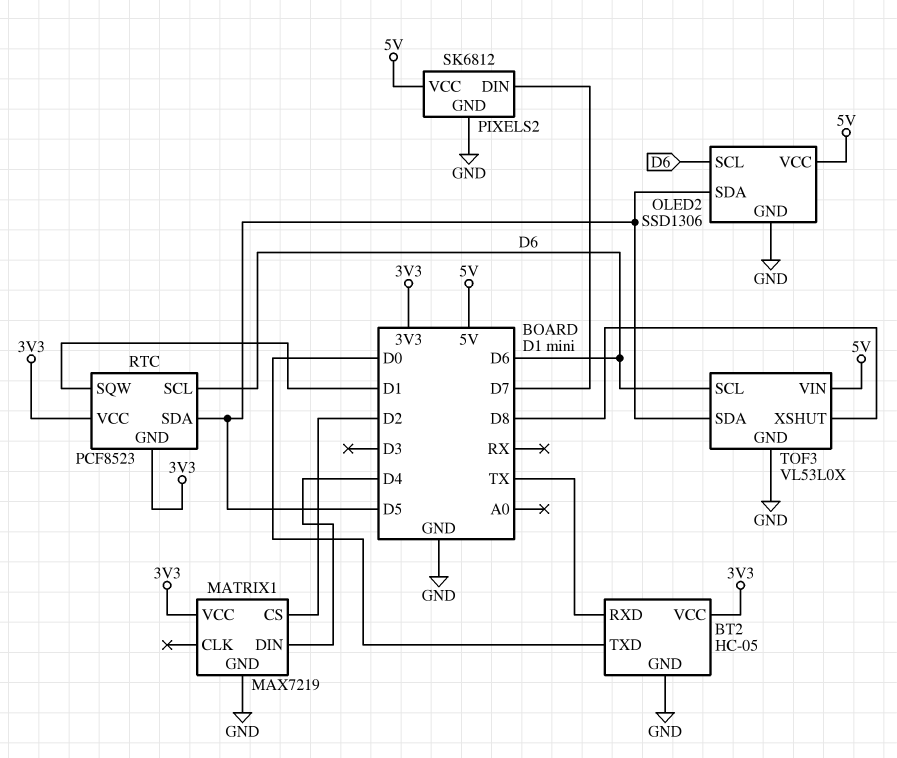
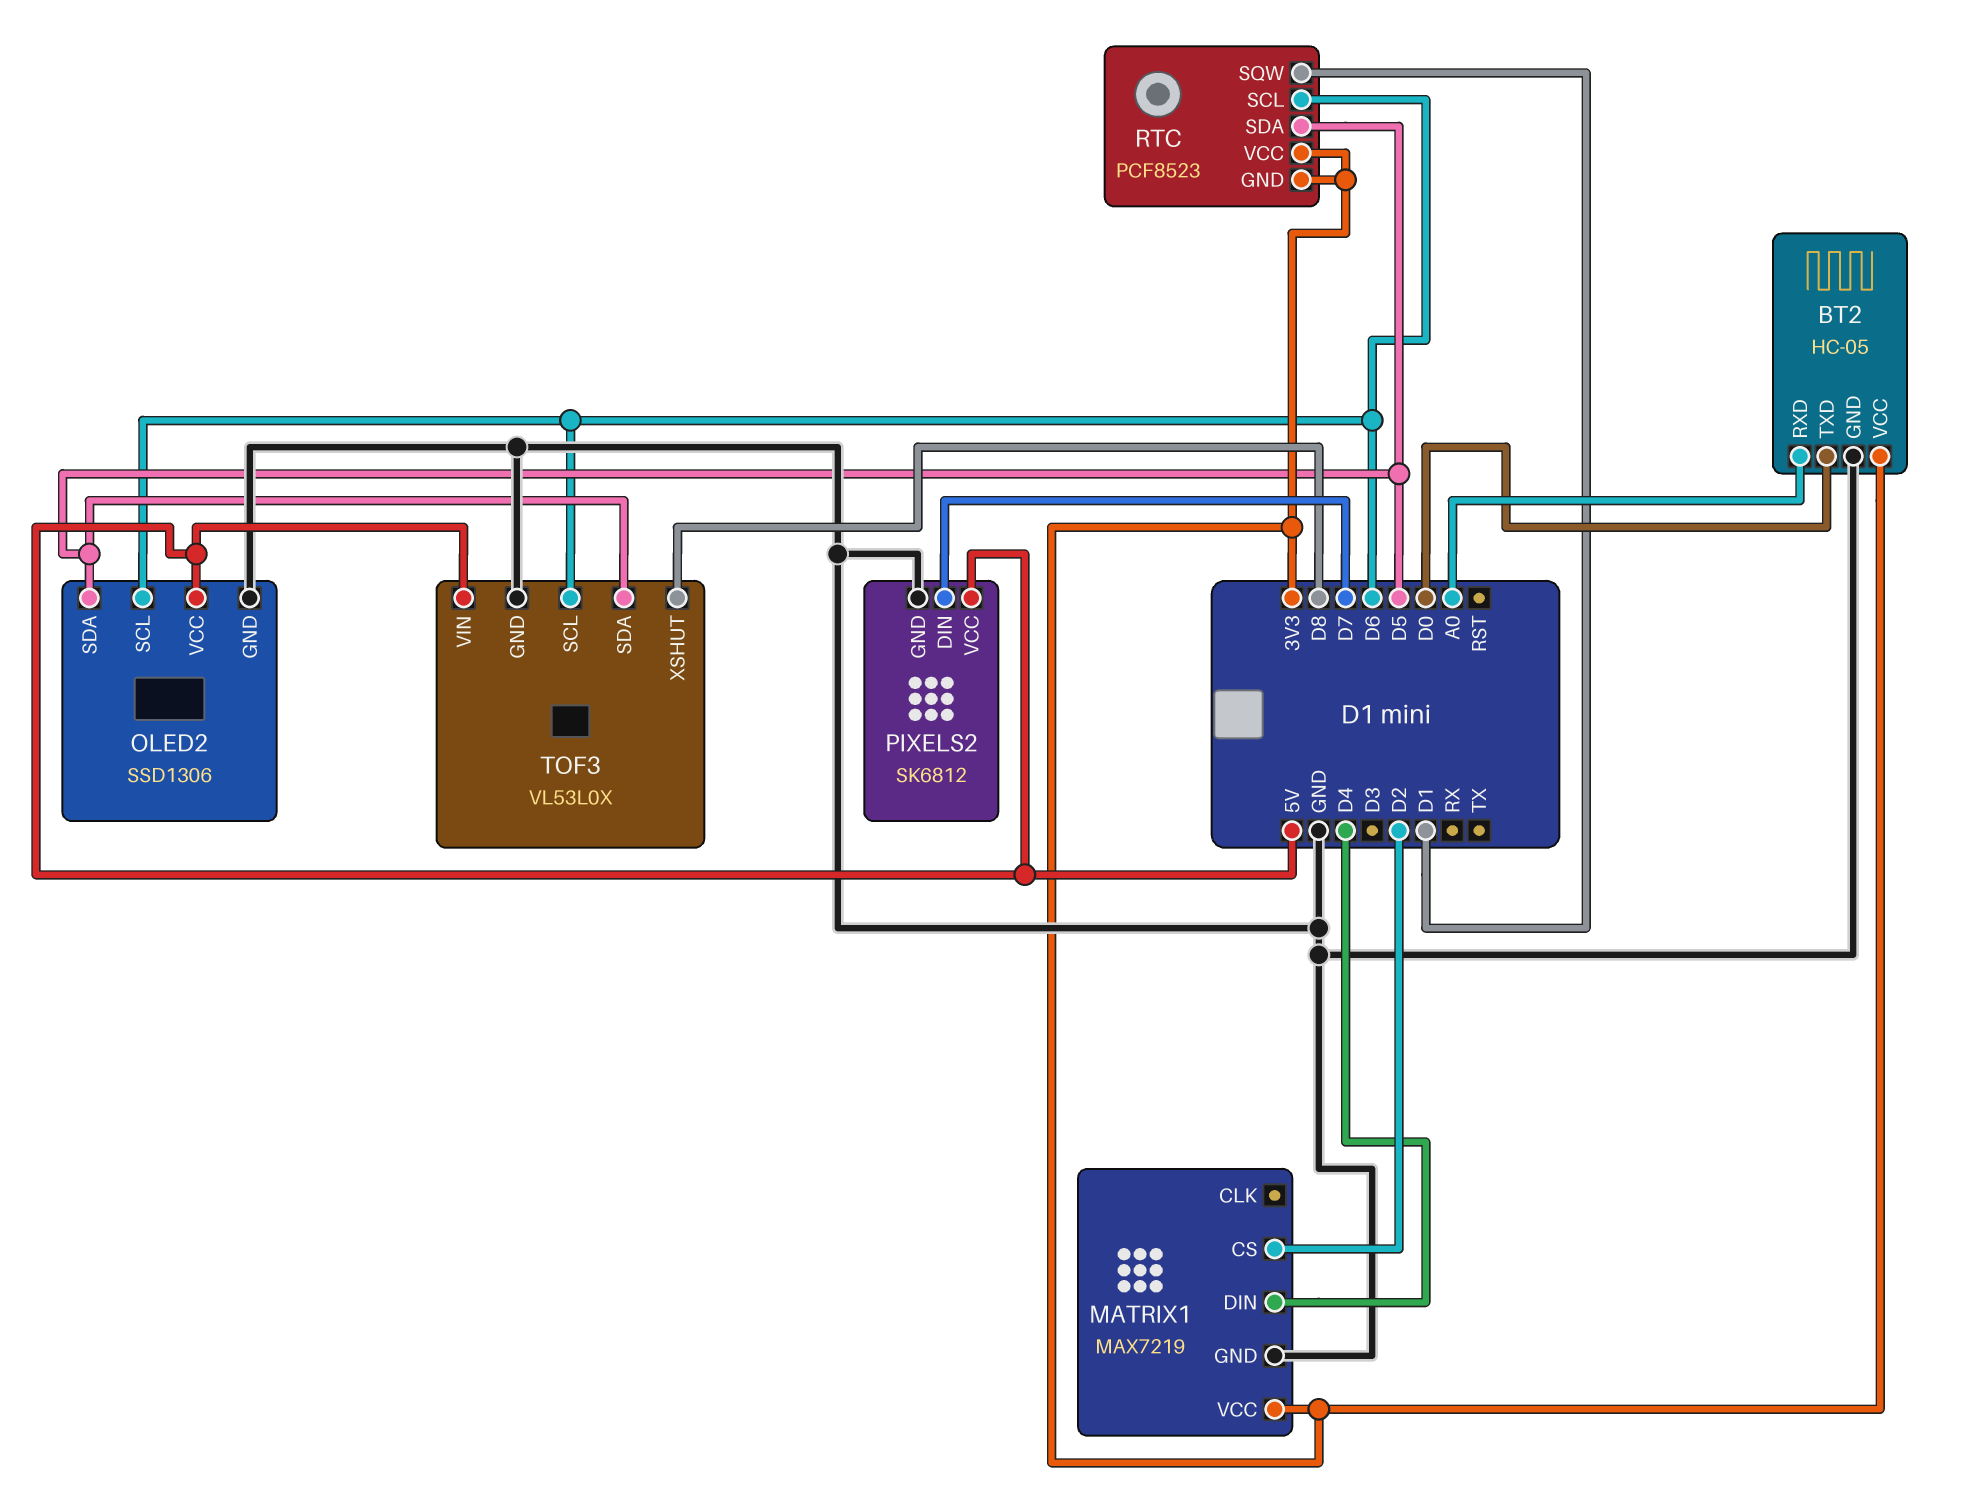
BT2 pin RXD: TX -> A0

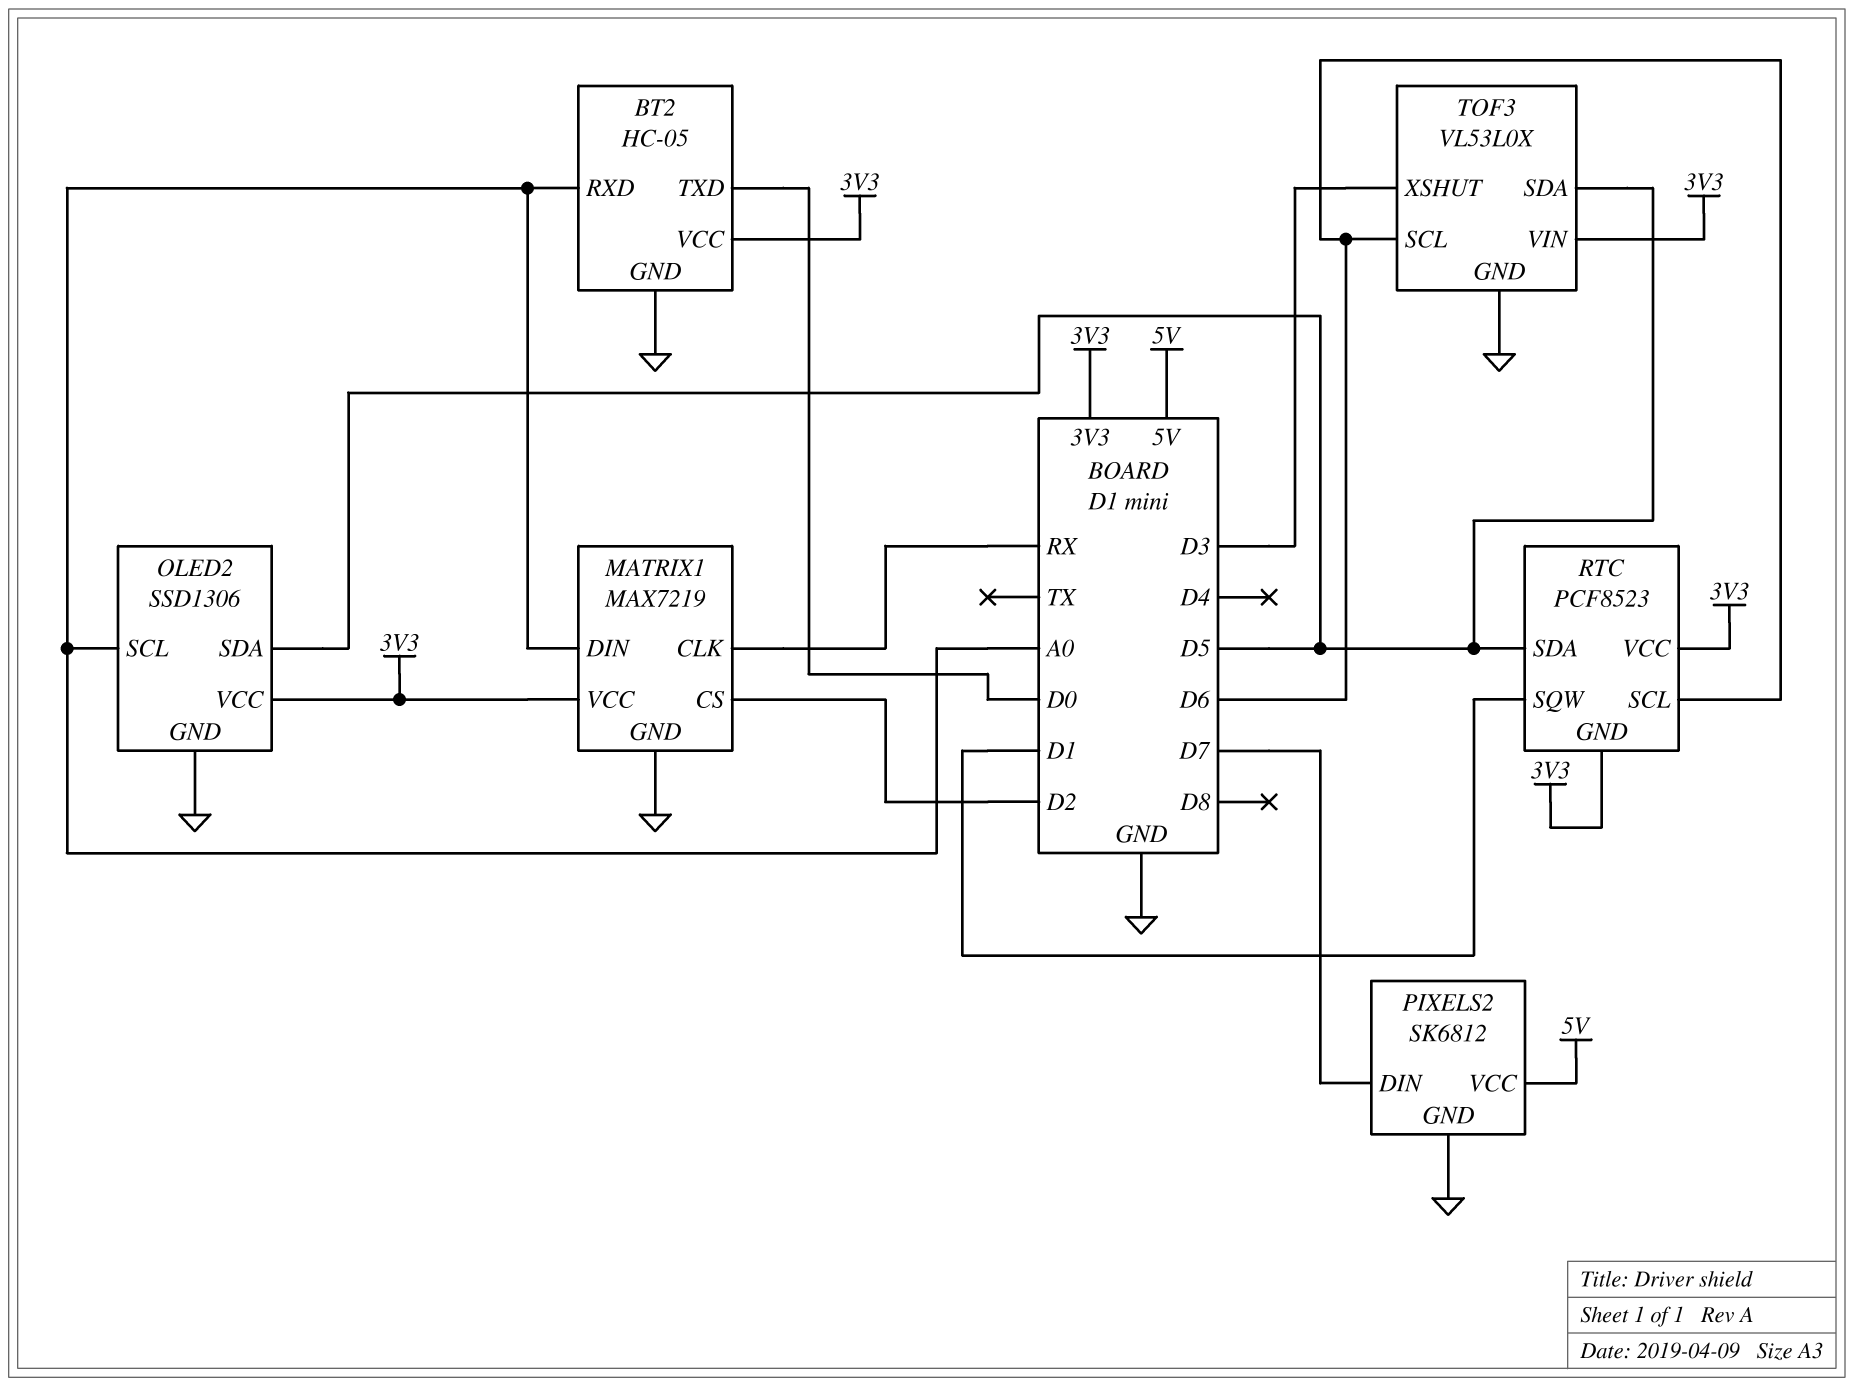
MATRIX1 pin CLK: none -> RX
MATRIX1 pin DIN: D4 -> A0
OLED2 pin SCL: D6 -> A0
OLED2 pin VCC: 5V -> 3V3
TOF3 pin VIN: 5V -> 3V3
TOF3 pin XSHUT: D8 -> D3

